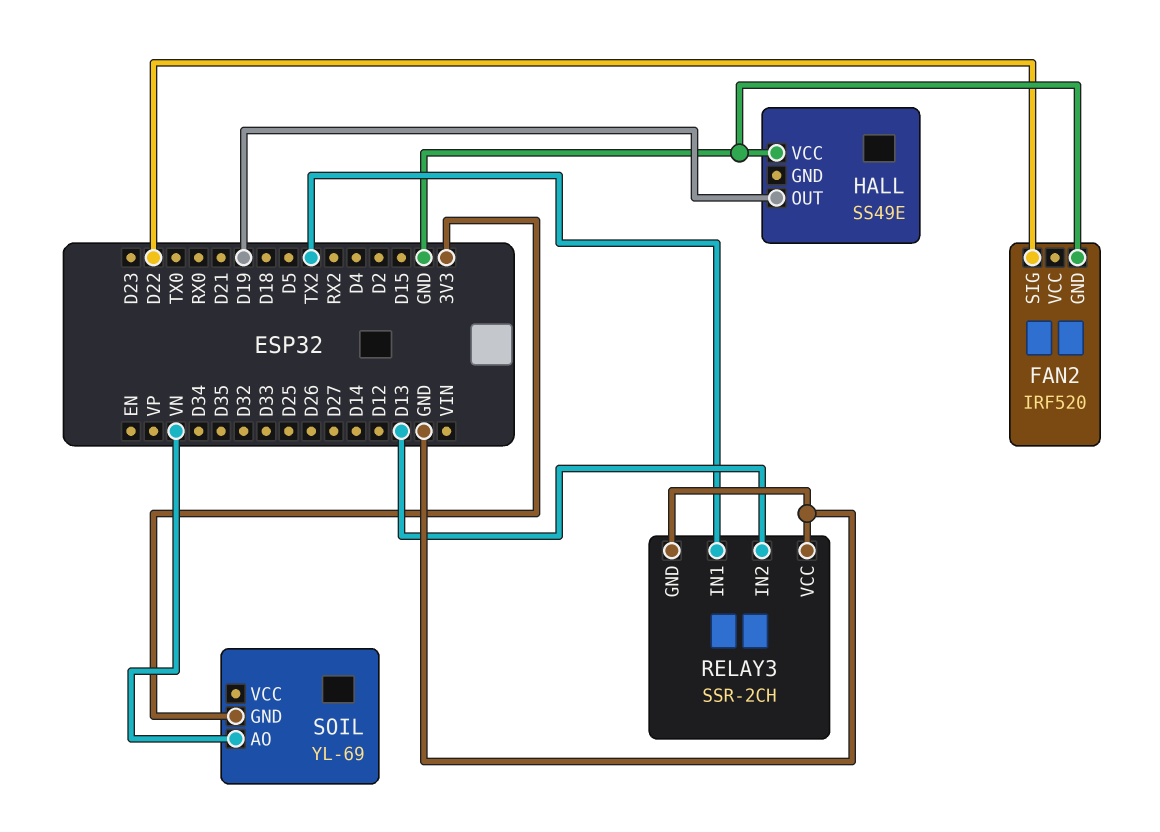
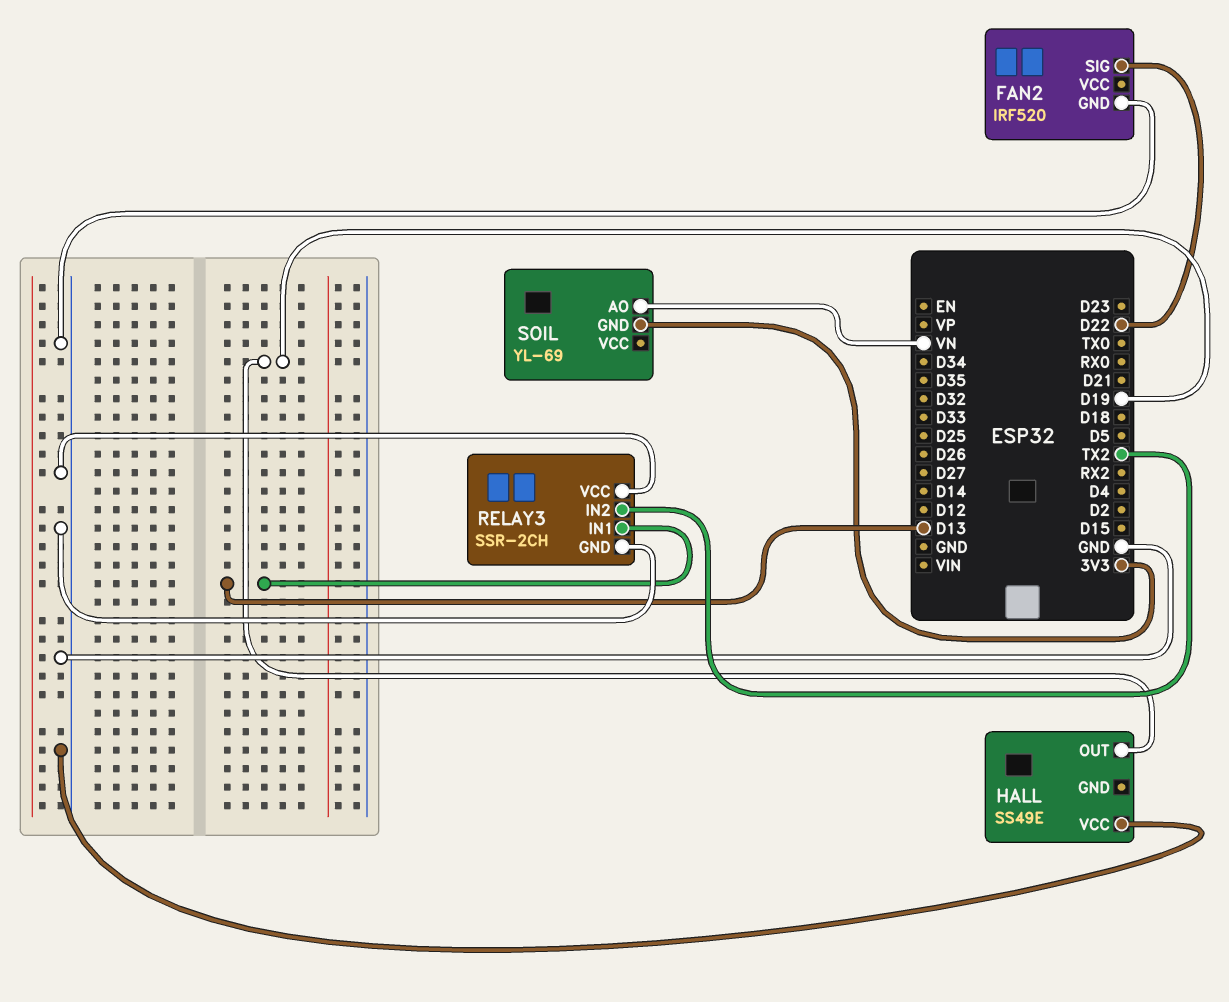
RELAY3 pin IN1: TX2 -> D13
RELAY3 pin IN2: D13 -> TX2

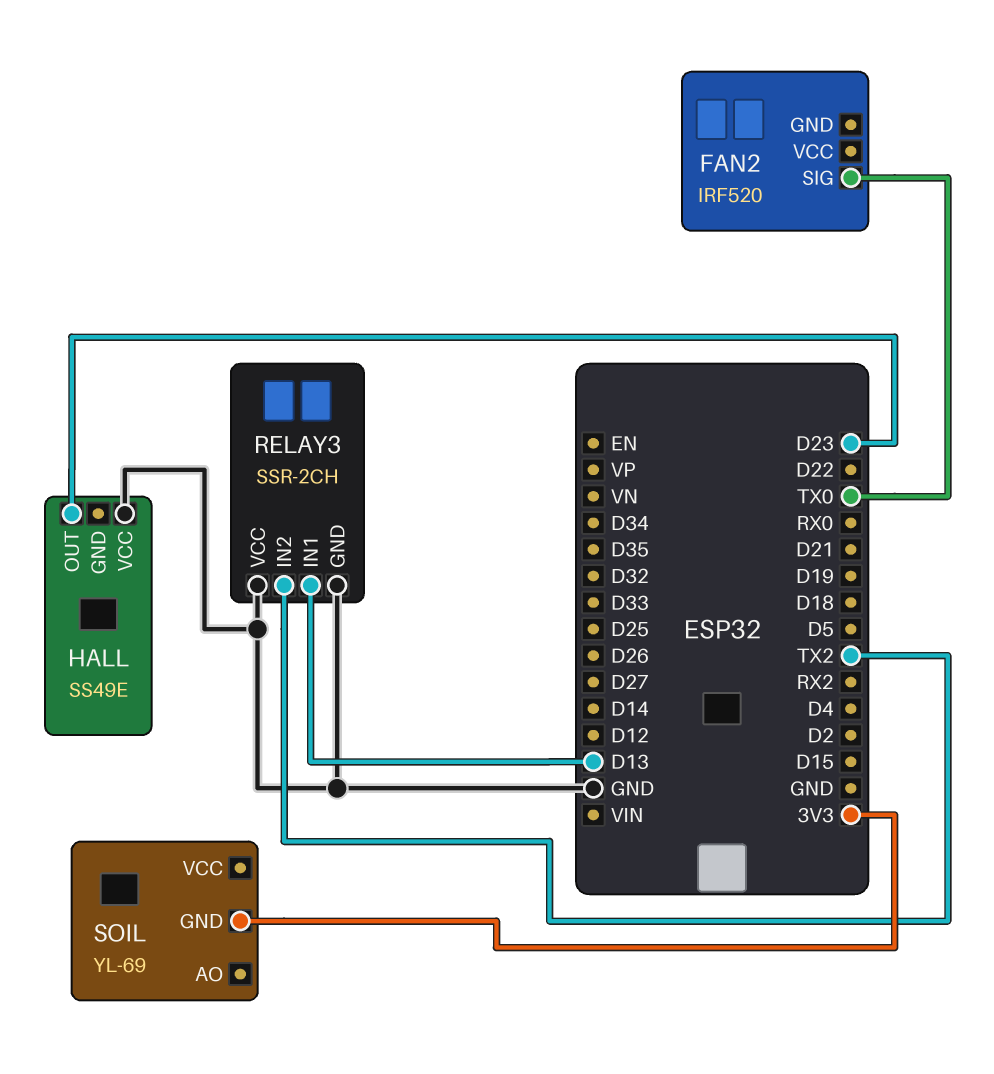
FAN2 pin GND: GND -> none
FAN2 pin SIG: D22 -> TX0
HALL pin OUT: D19 -> D23
SOIL pin AO: VN -> none

